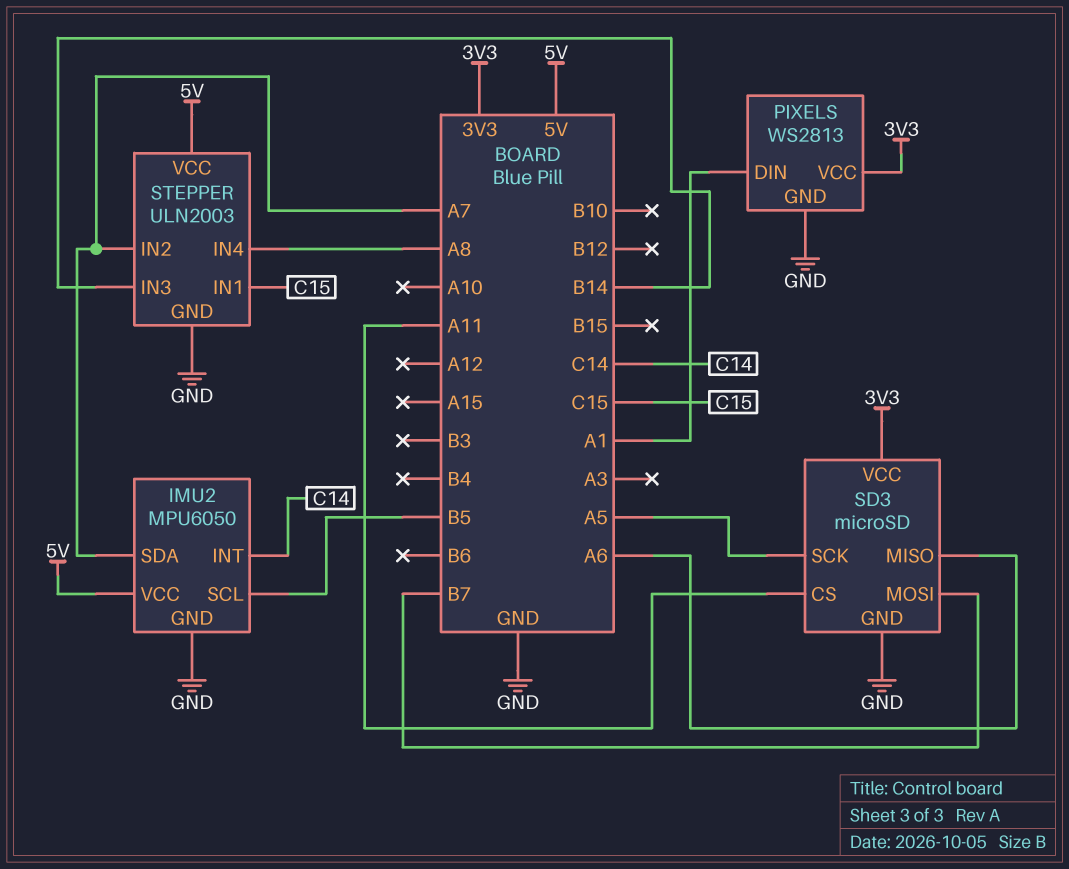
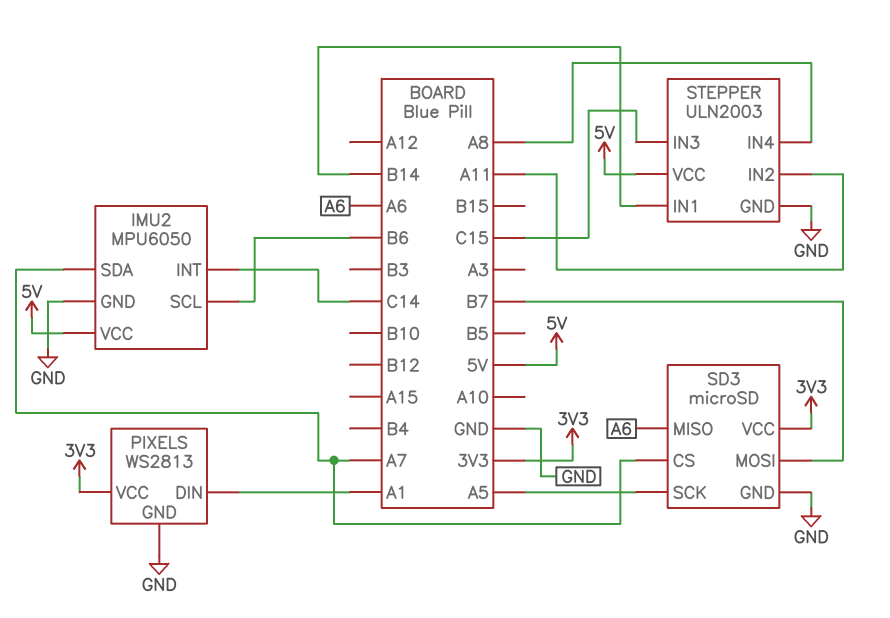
IMU2 pin SCL: B5 -> B6
SD3 pin CS: A11 -> A7
STEPPER pin IN1: C15 -> B14
STEPPER pin IN2: A7 -> A11
STEPPER pin IN3: B14 -> C15

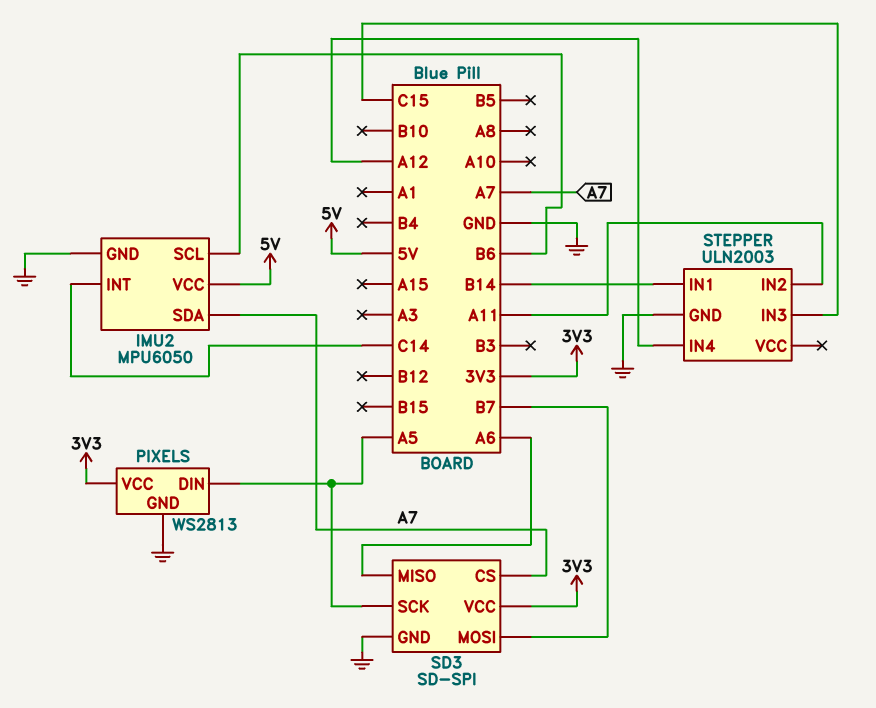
PIXELS pin DIN: A1 -> A5
SD3: microSD -> SD-SPI
STEPPER pin IN4: A8 -> A12
STEPPER pin VCC: 5V -> none

